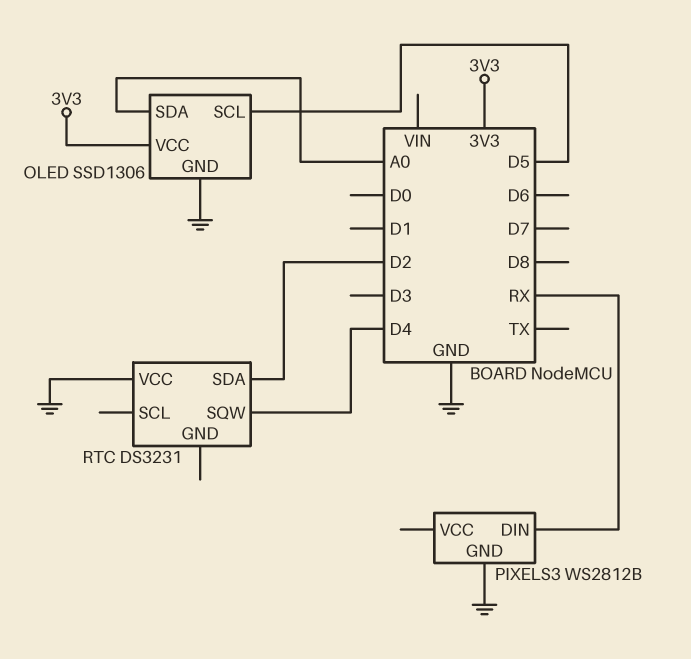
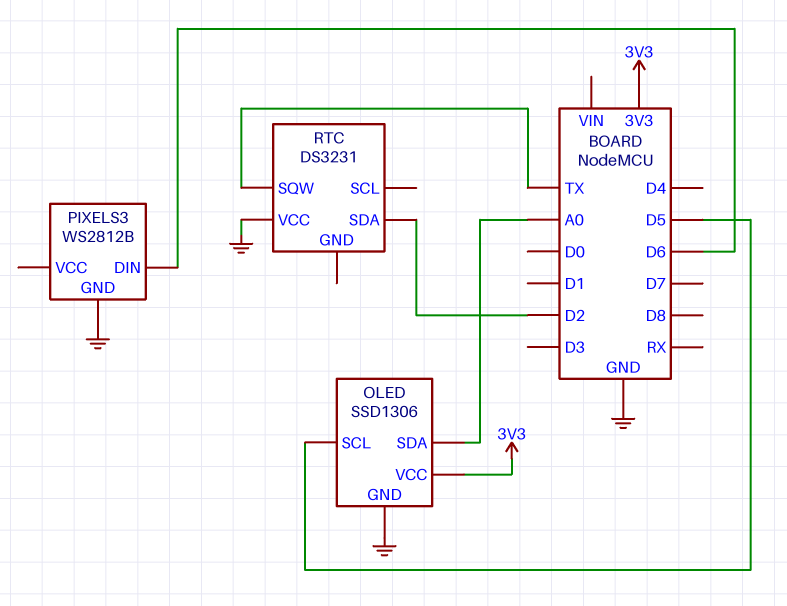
PIXELS3 pin DIN: RX -> D6
RTC pin SQW: D4 -> TX

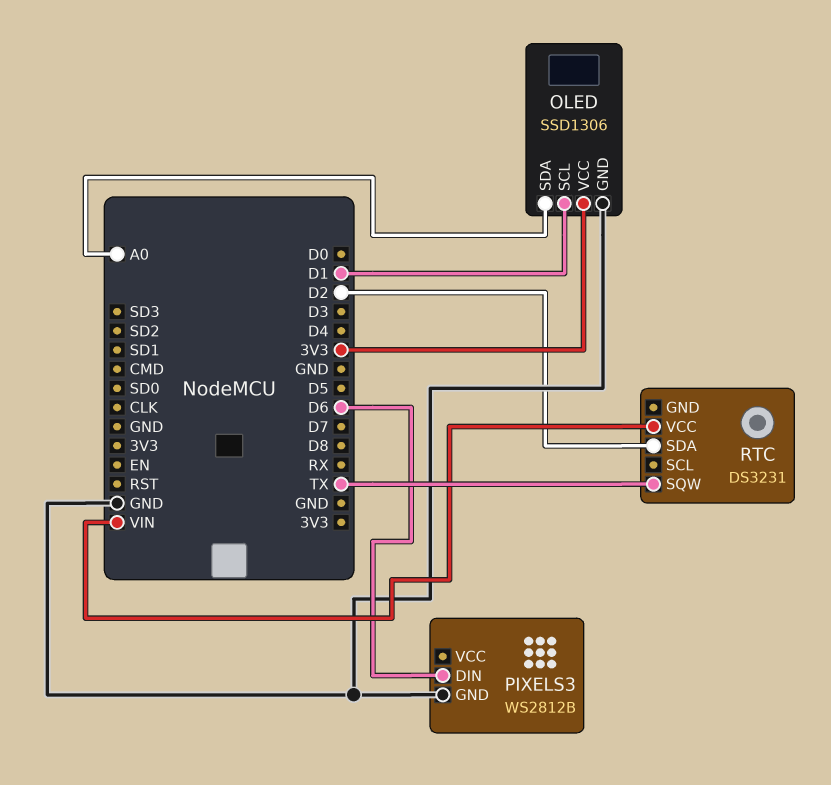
OLED pin SCL: D5 -> D1
RTC pin VCC: GND -> VIN

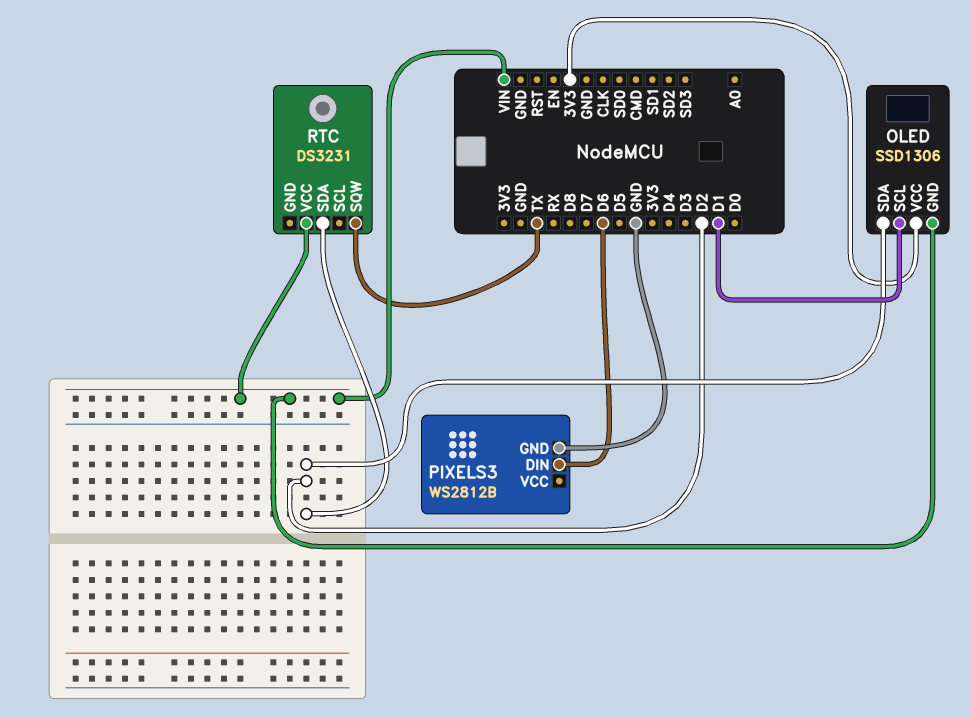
OLED pin GND: GND -> VIN
OLED pin SDA: A0 -> D2

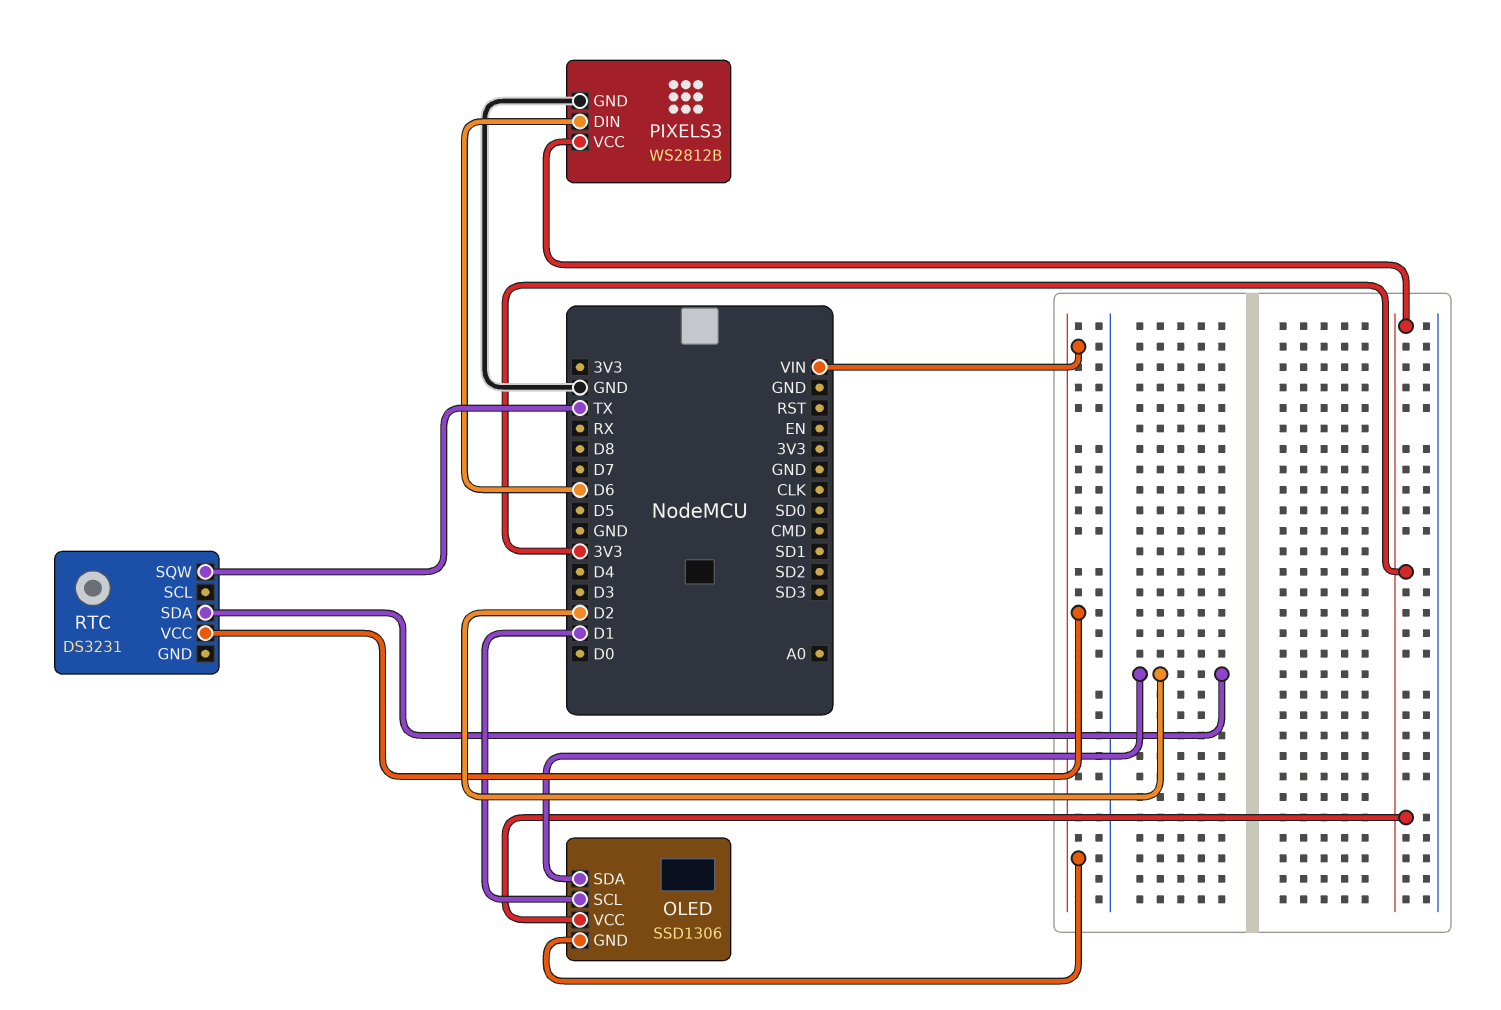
PIXELS3 pin VCC: none -> 3V3

